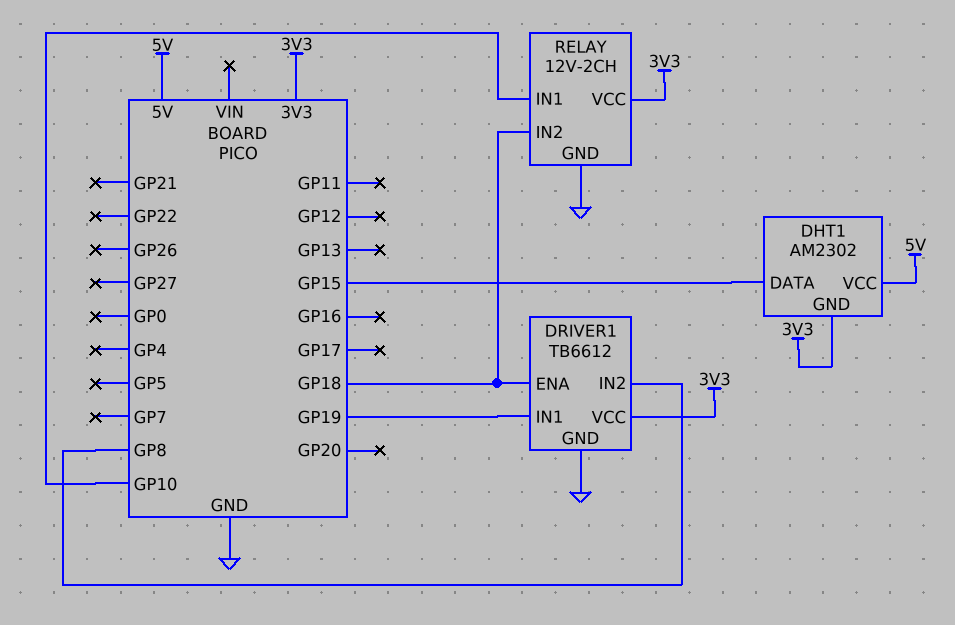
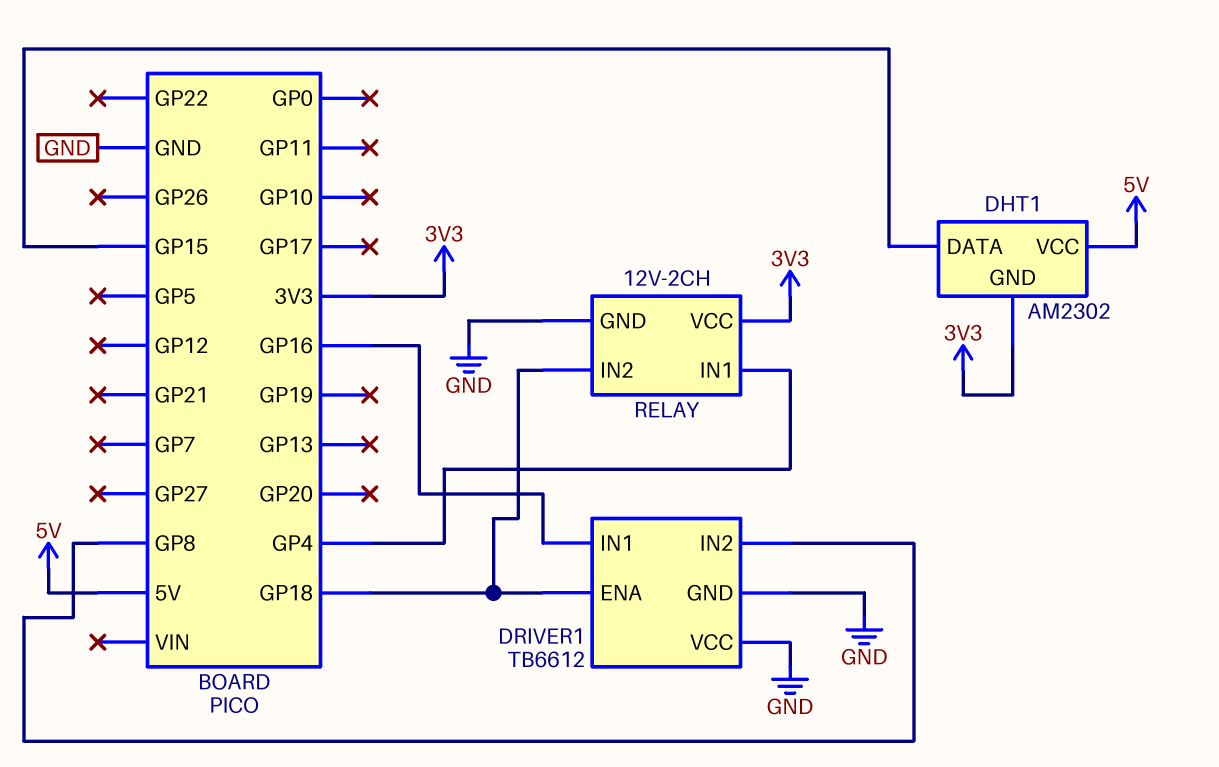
DRIVER1 pin IN1: GP19 -> GP16
DRIVER1 pin VCC: 3V3 -> GND
RELAY pin IN1: GP10 -> GP4

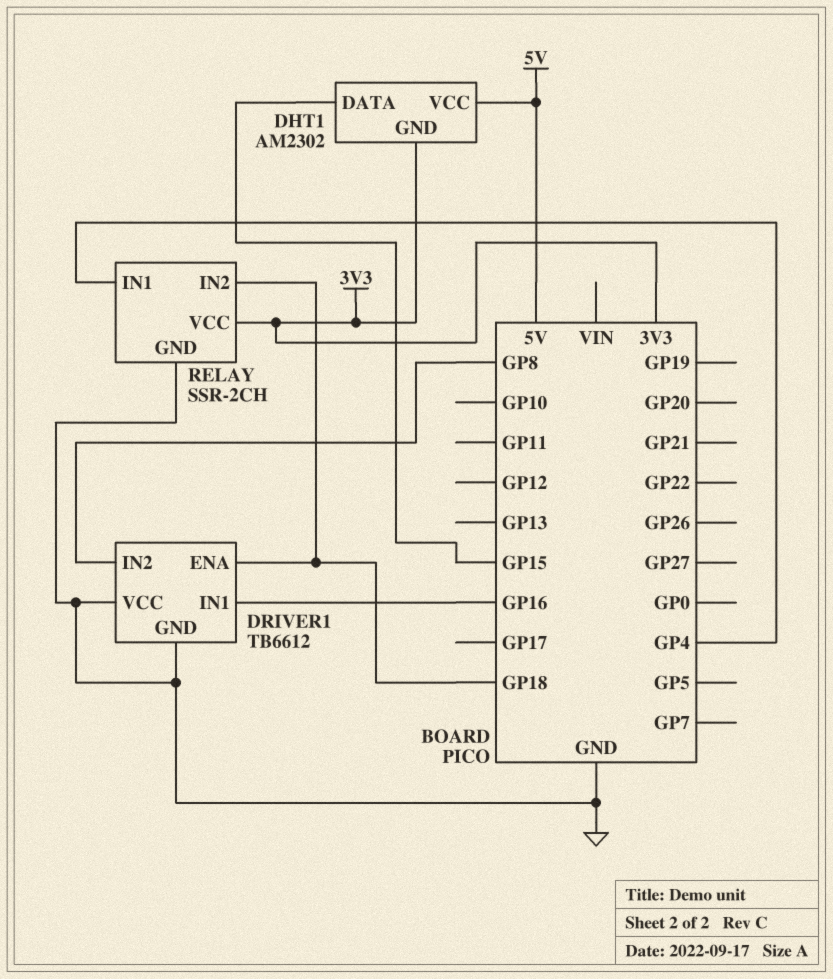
RELAY: 12V-2CH -> SSR-2CH

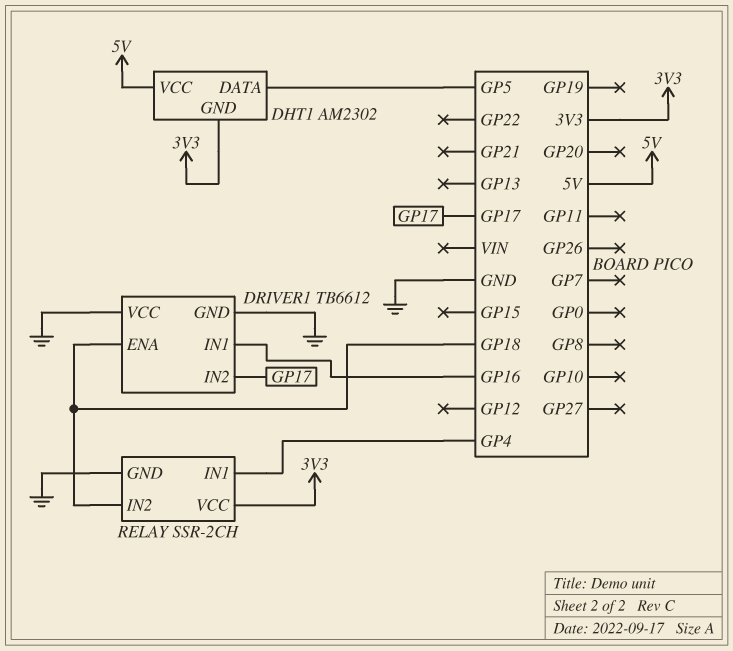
DHT1 pin DATA: GP15 -> GP5
DRIVER1 pin IN2: GP8 -> GP17

